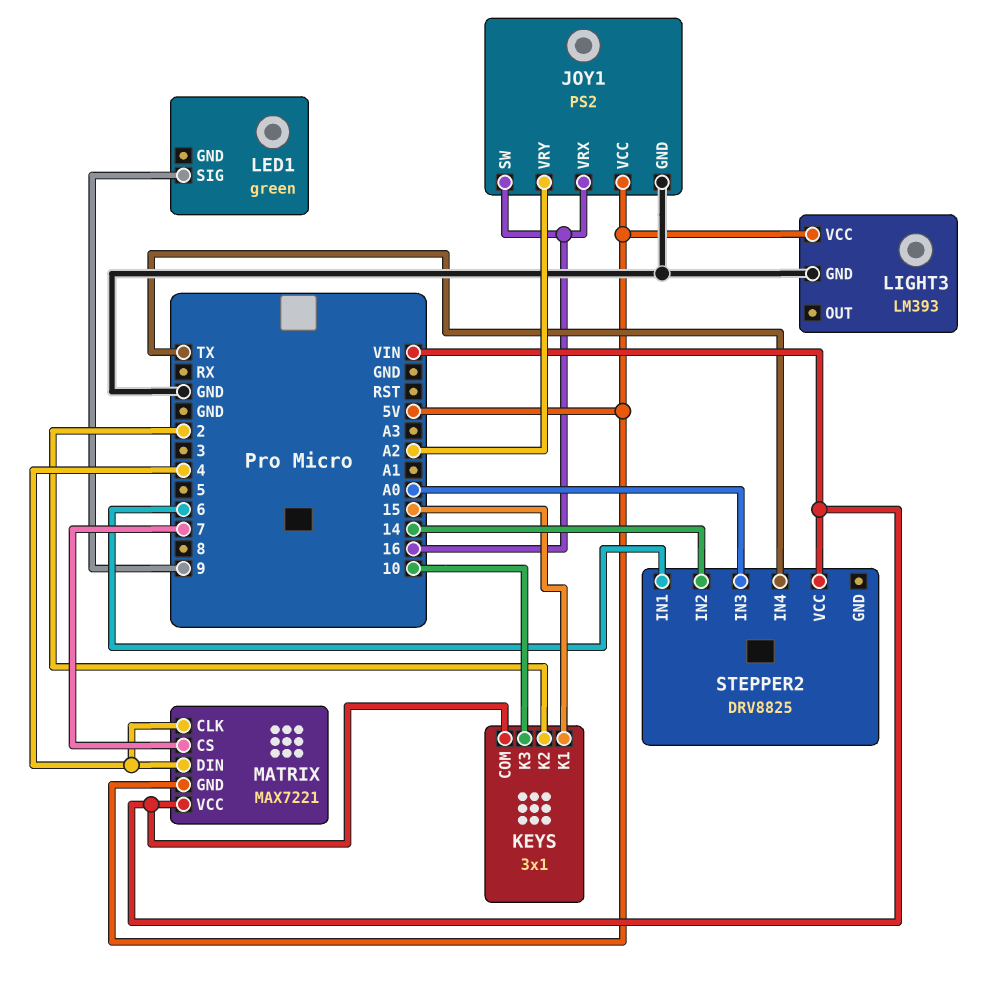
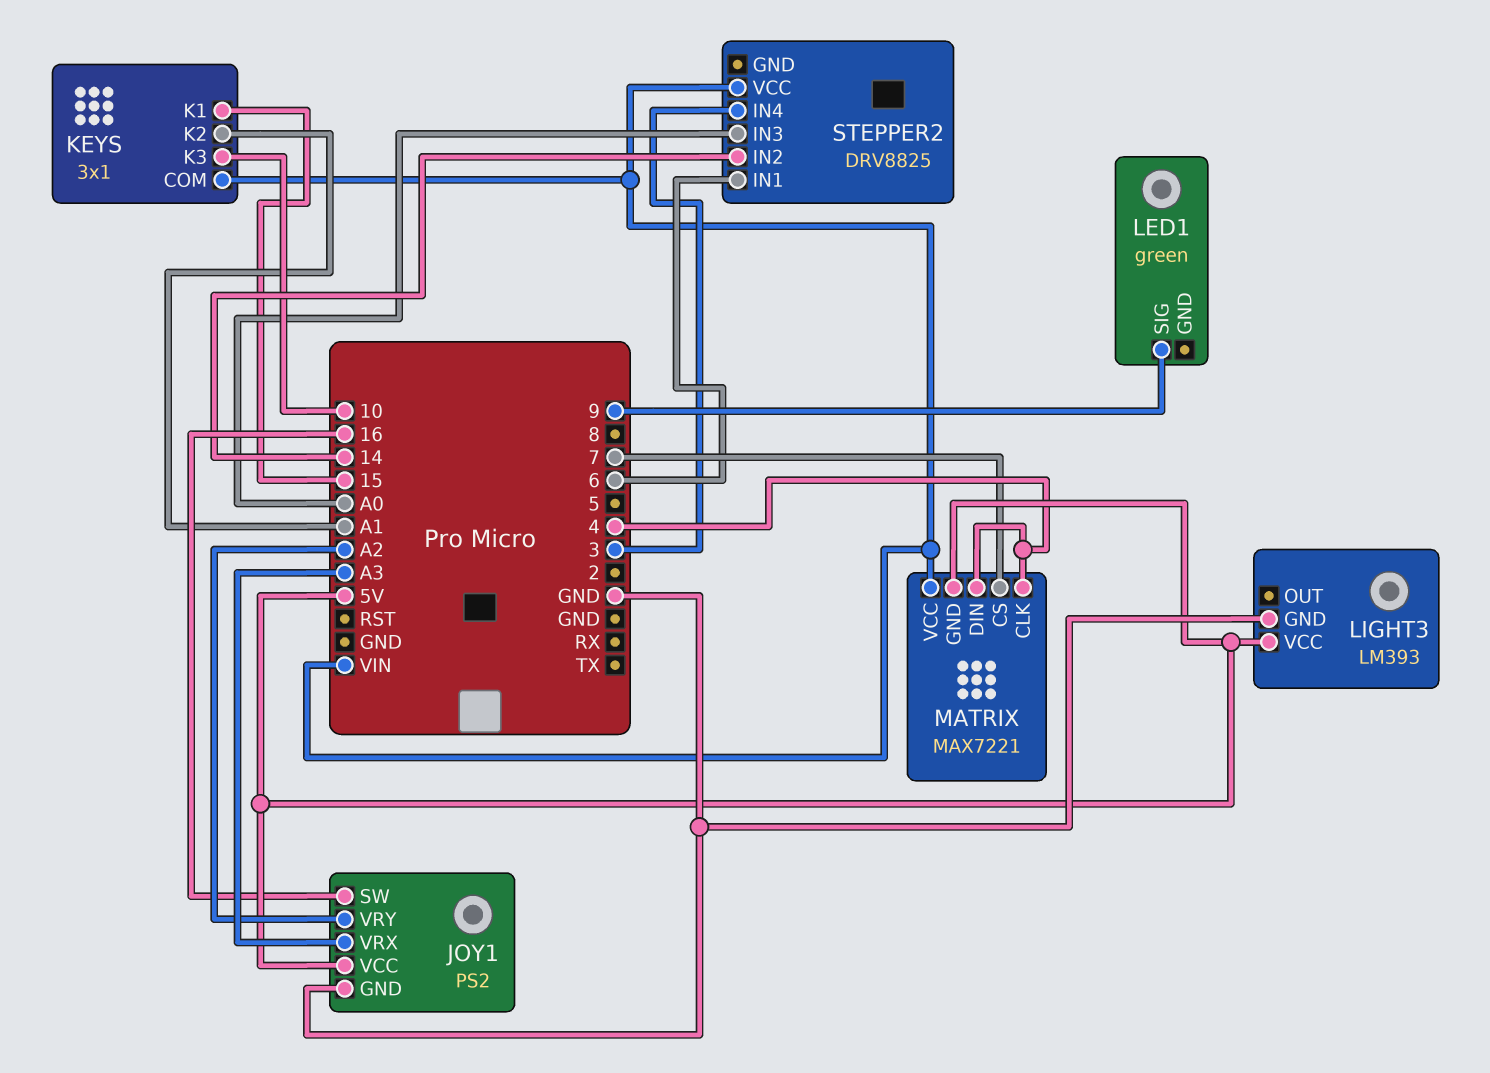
JOY1 pin VRX: 16 -> A3
KEYS pin K2: 2 -> A1
STEPPER2 pin IN4: TX -> 3

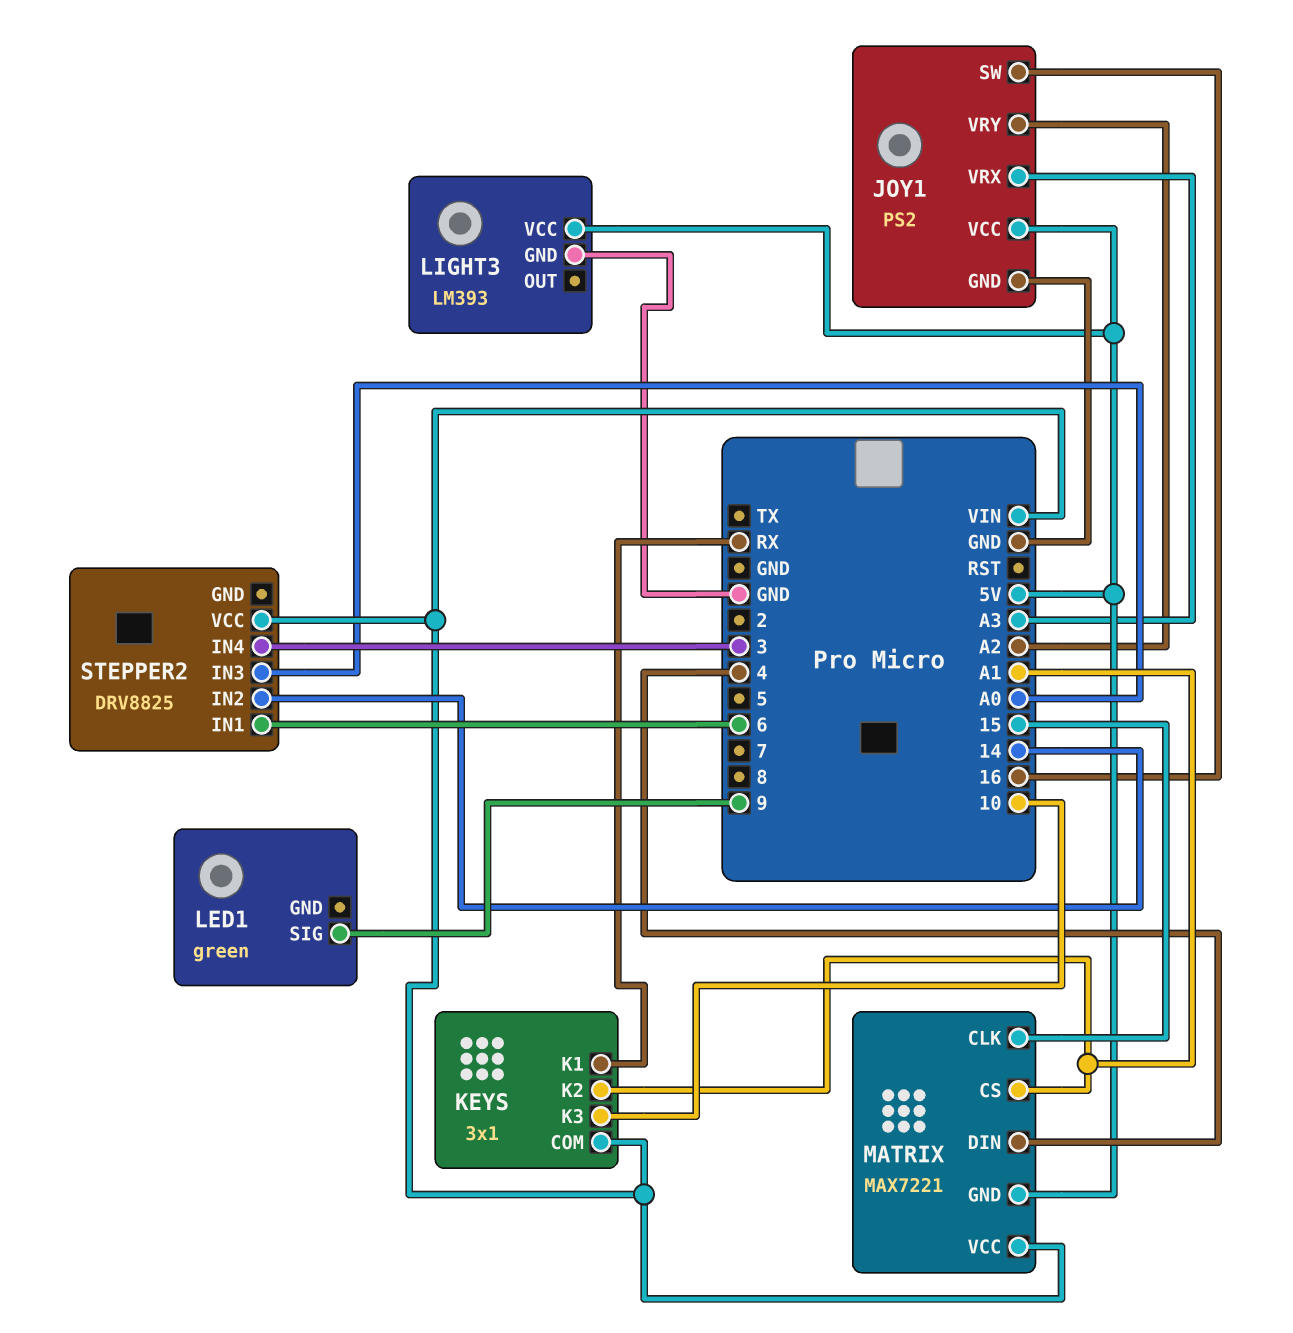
KEYS pin K1: 15 -> RX
MATRIX pin CLK: 4 -> 15
MATRIX pin CS: 7 -> A1

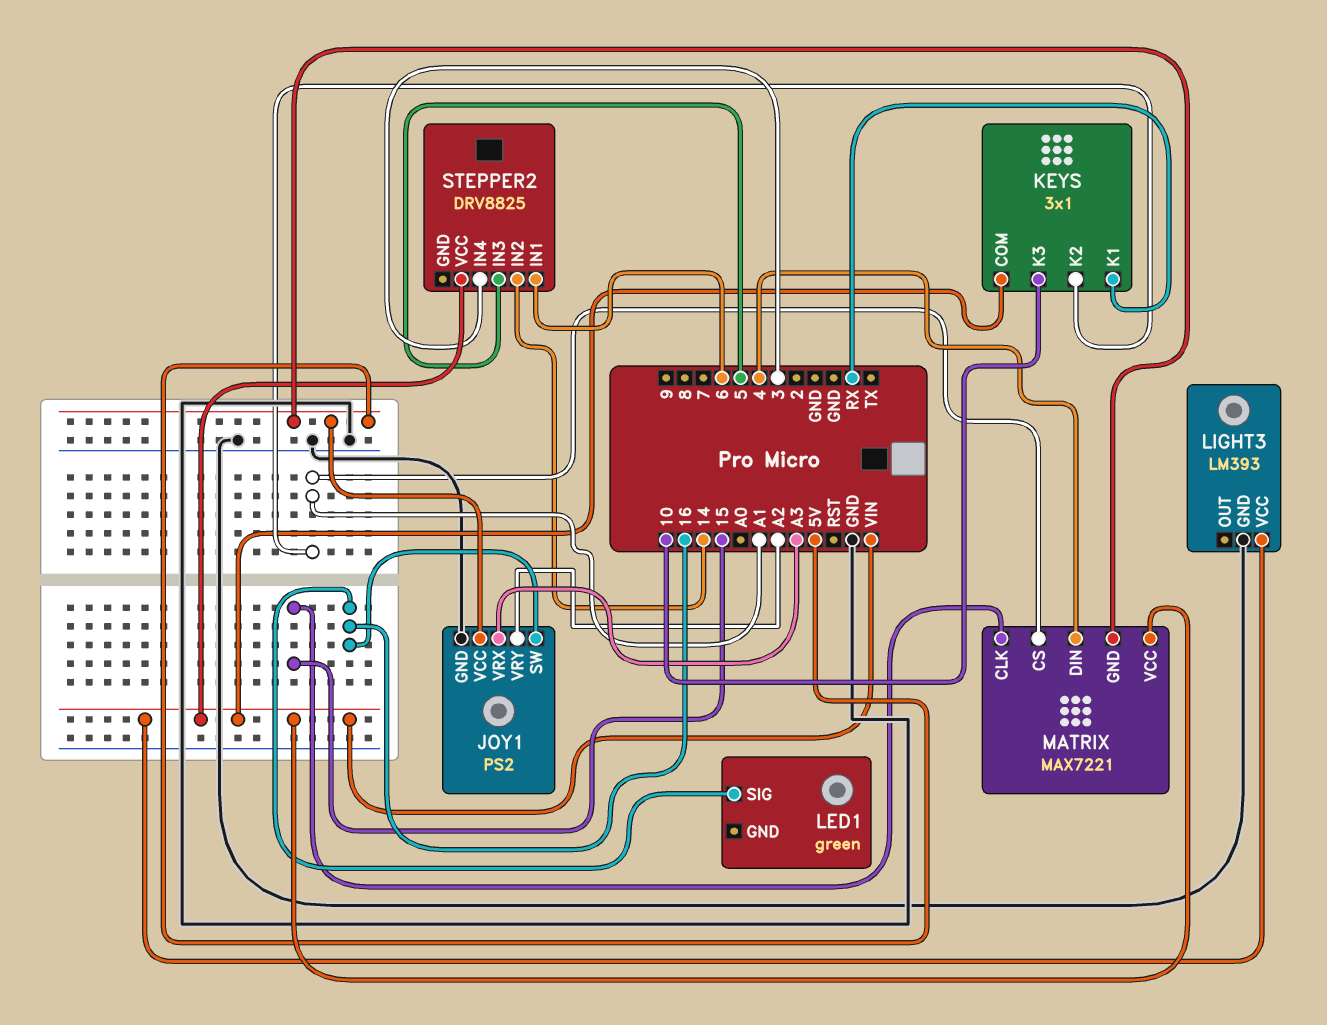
LED1 pin SIG: 9 -> 16
LIGHT3 pin VCC: 5V -> VIN
STEPPER2 pin IN3: A0 -> 5

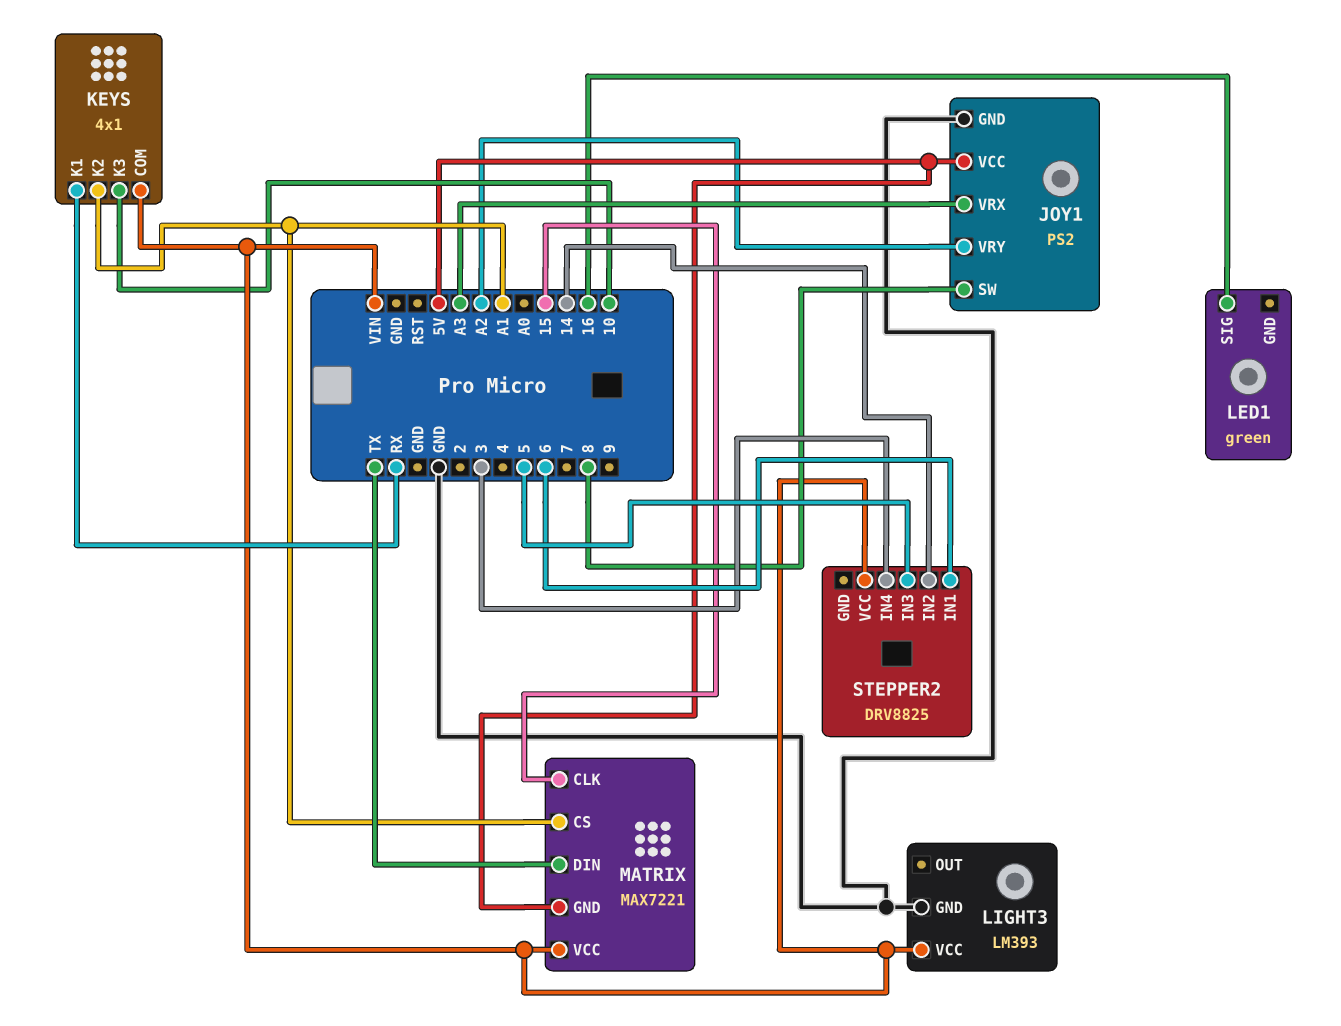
JOY1 pin SW: 16 -> 8
KEYS: 3x1 -> 4x1
MATRIX pin DIN: 4 -> TX

